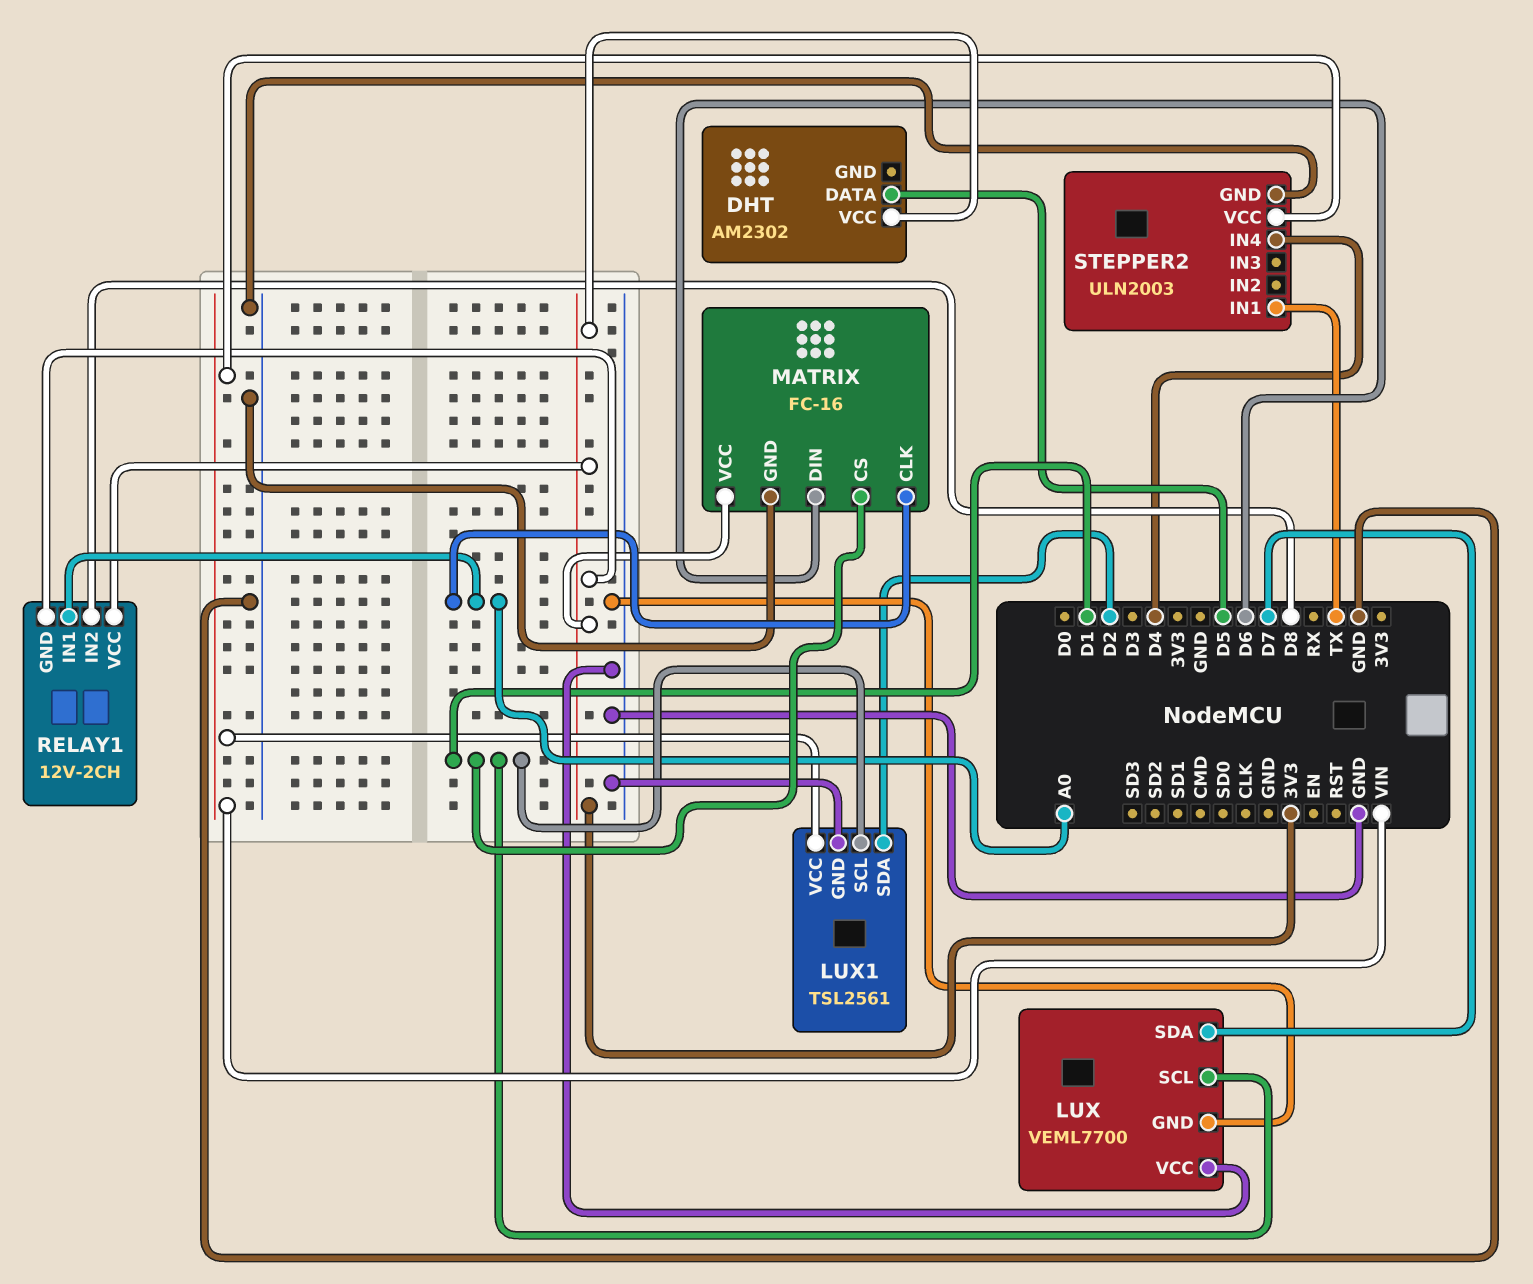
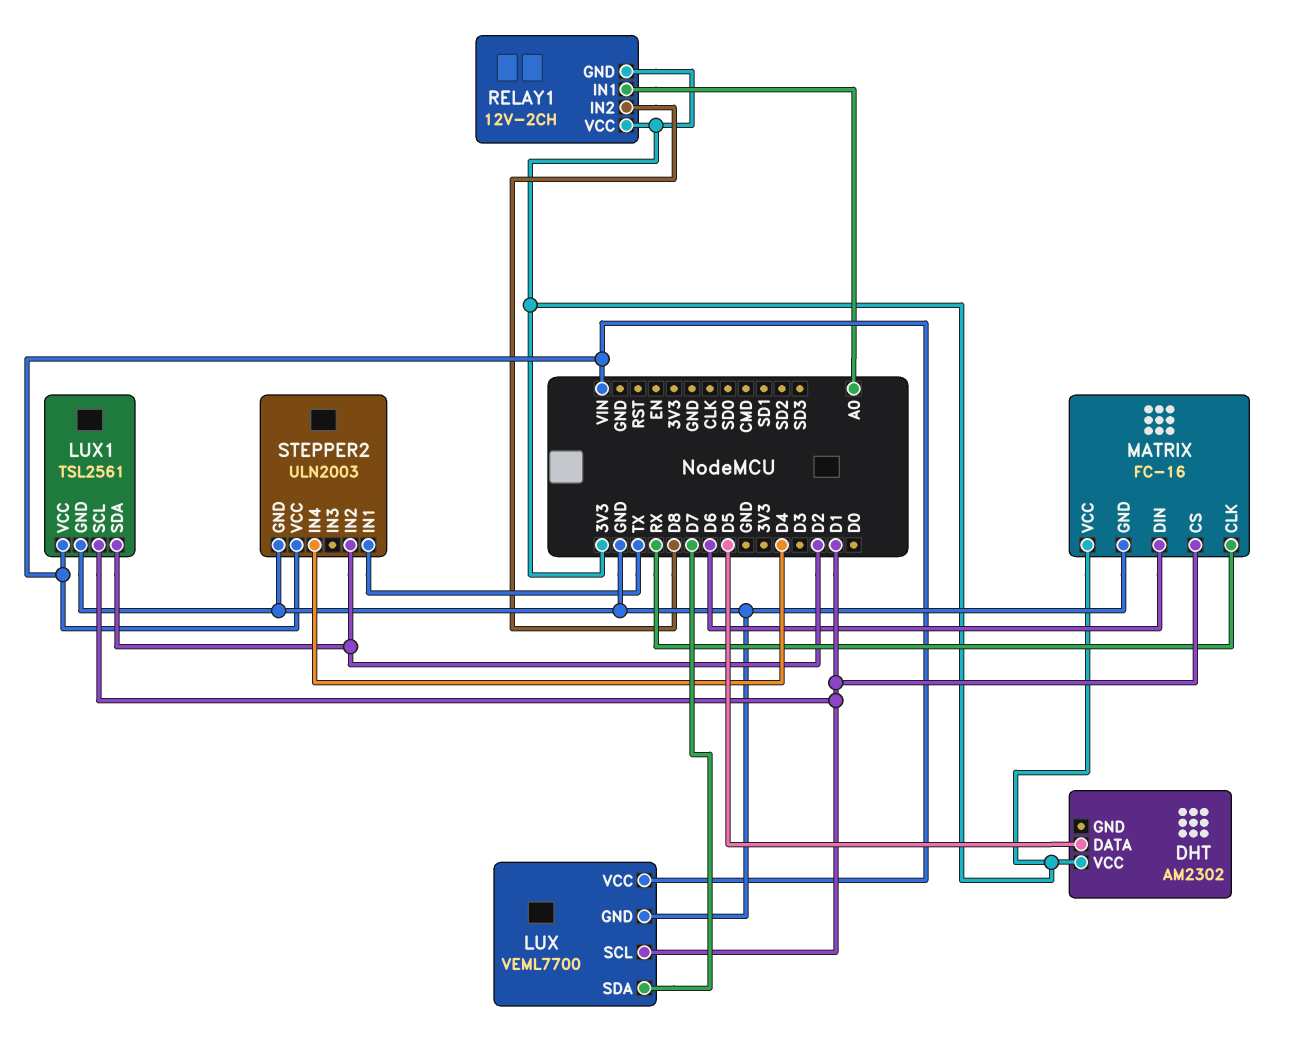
LUX pin VCC: GND -> VIN
MATRIX pin CLK: A0 -> RX
STEPPER2 pin IN2: none -> D2

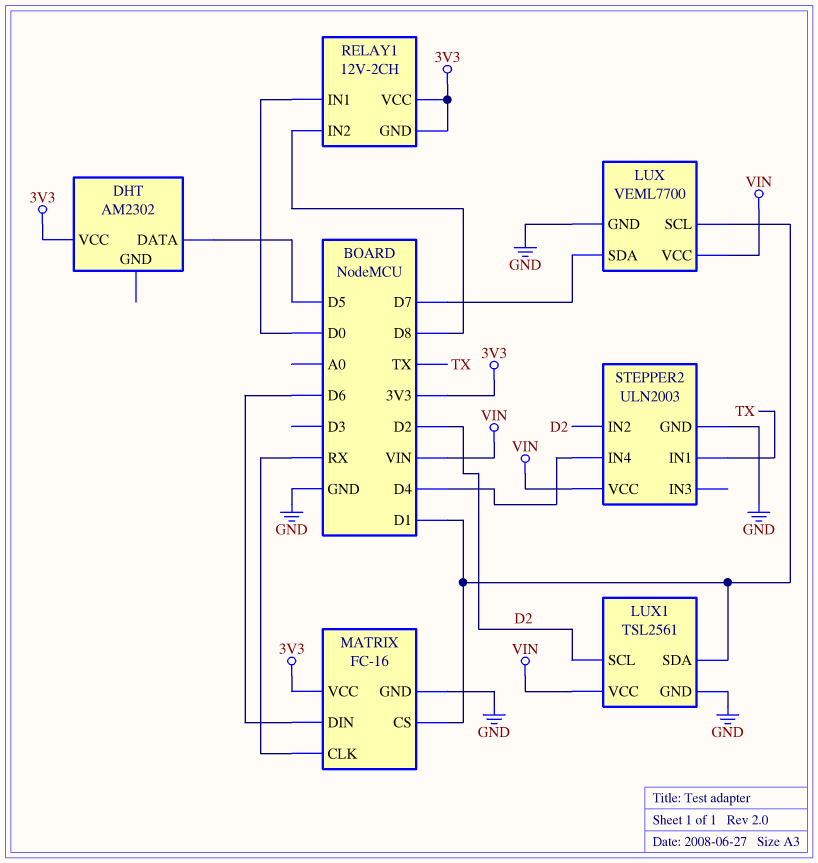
LUX1 pin SCL: D1 -> D2
LUX1 pin SDA: D2 -> D1
RELAY1 pin IN1: A0 -> D0

